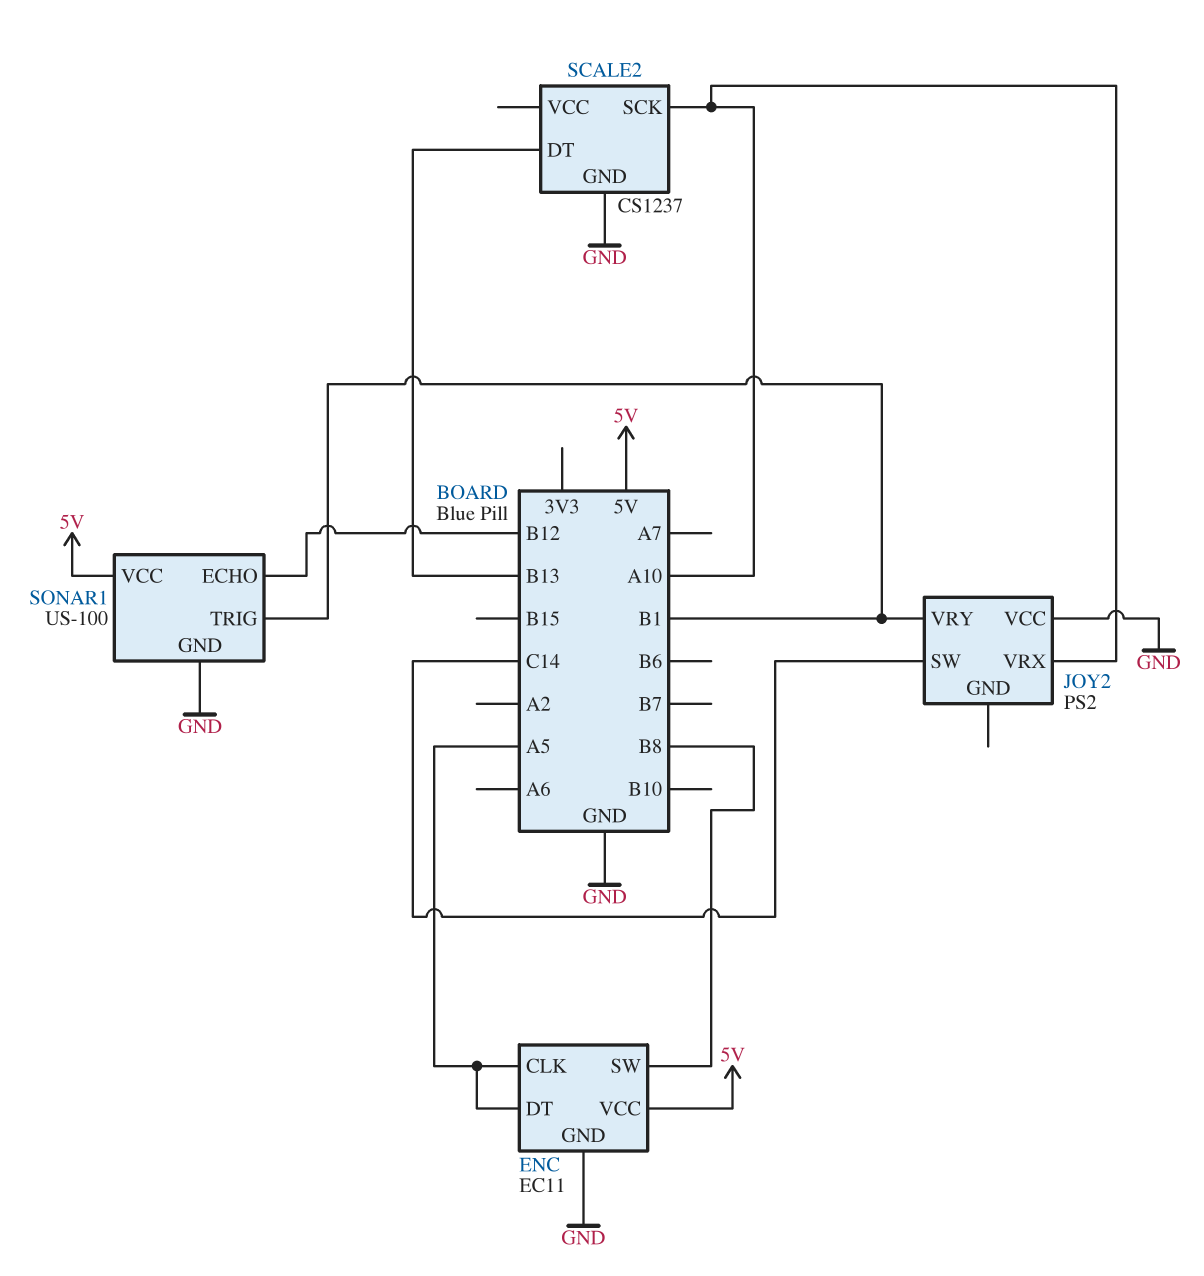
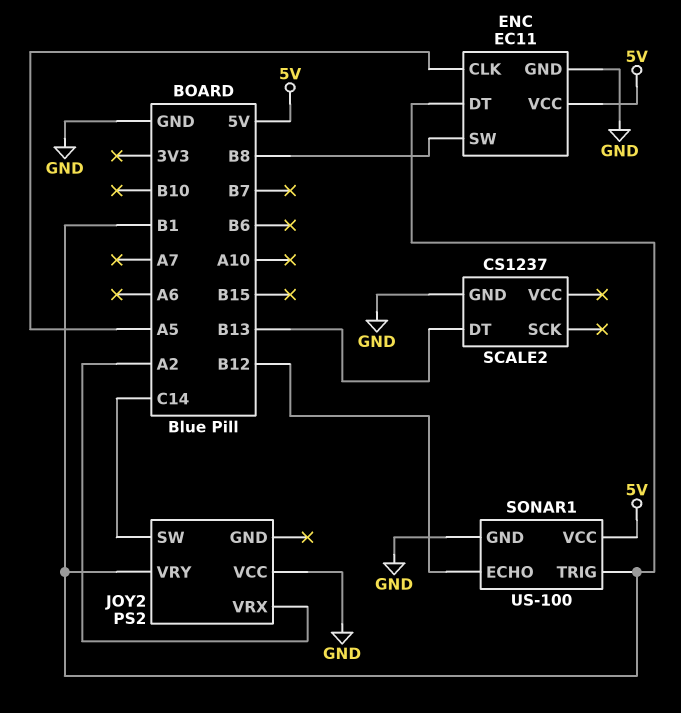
ENC pin DT: A5 -> B1
JOY2 pin VRX: A10 -> A2
SCALE2 pin SCK: A10 -> none

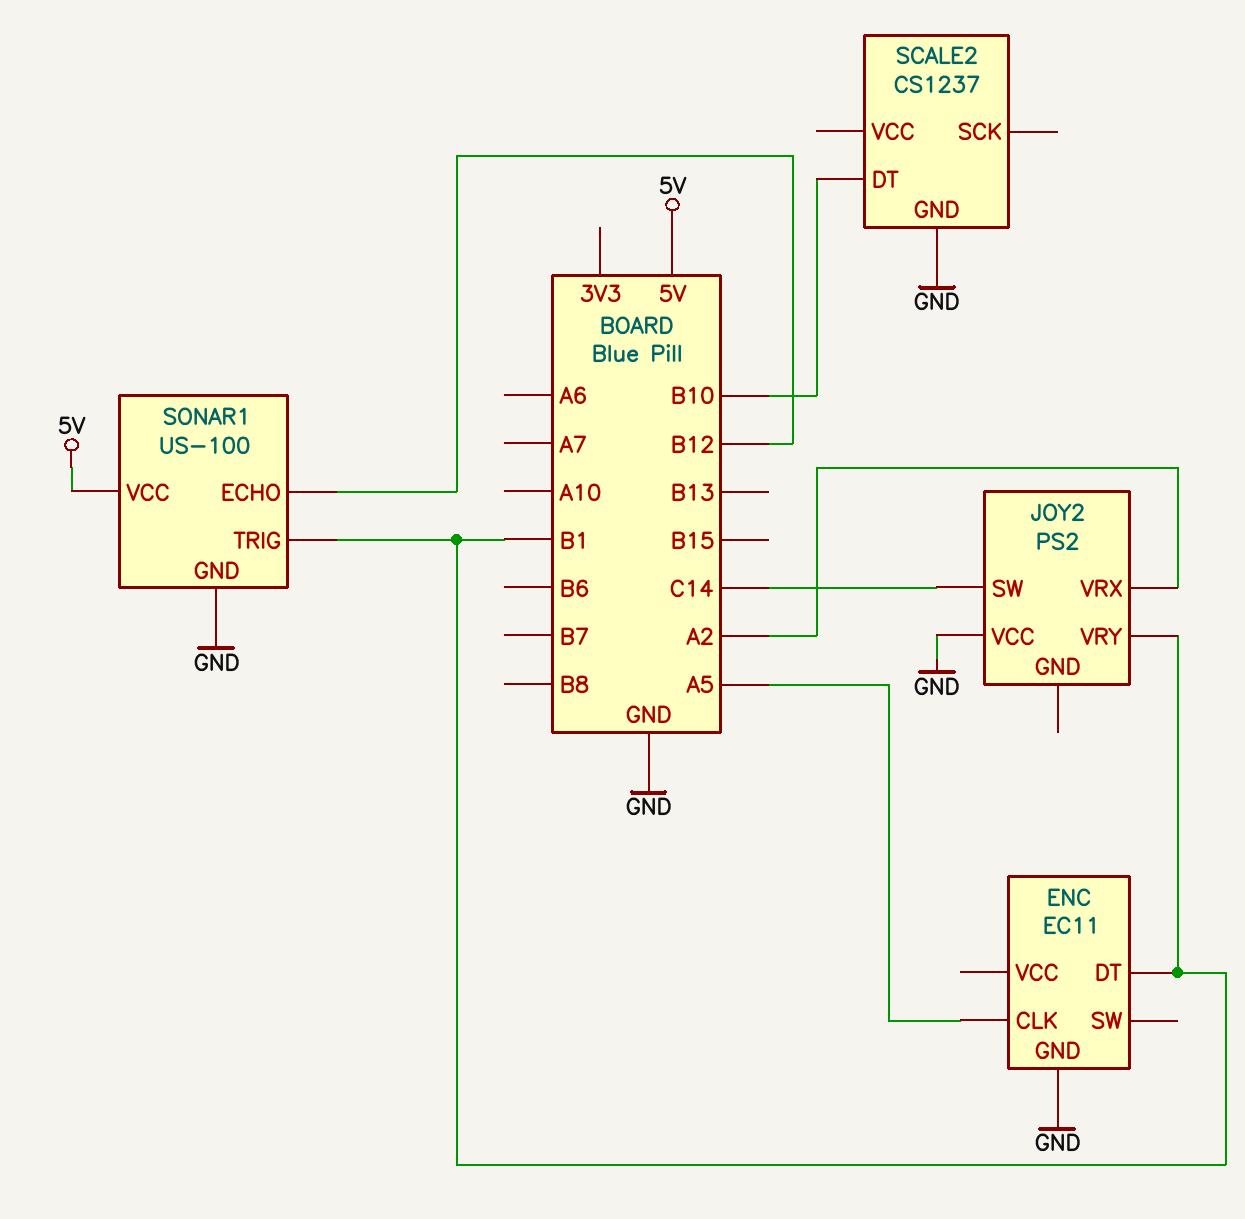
ENC pin SW: B8 -> none
ENC pin VCC: 5V -> none
SCALE2 pin DT: B13 -> B10

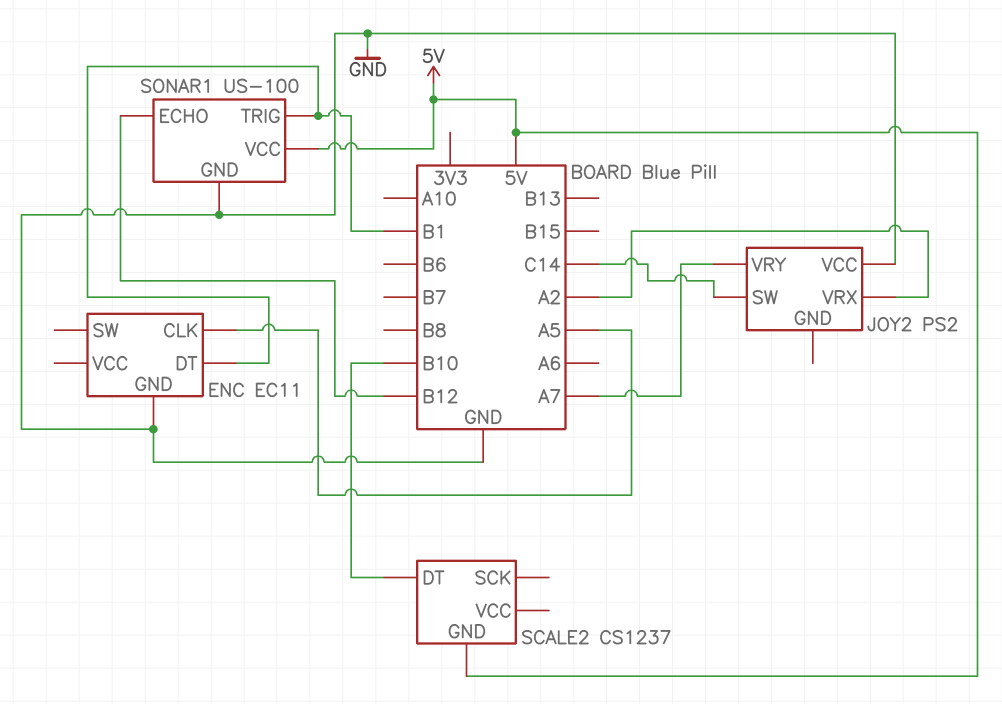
JOY2 pin VRY: B1 -> A7
SCALE2 pin GND: GND -> 5V

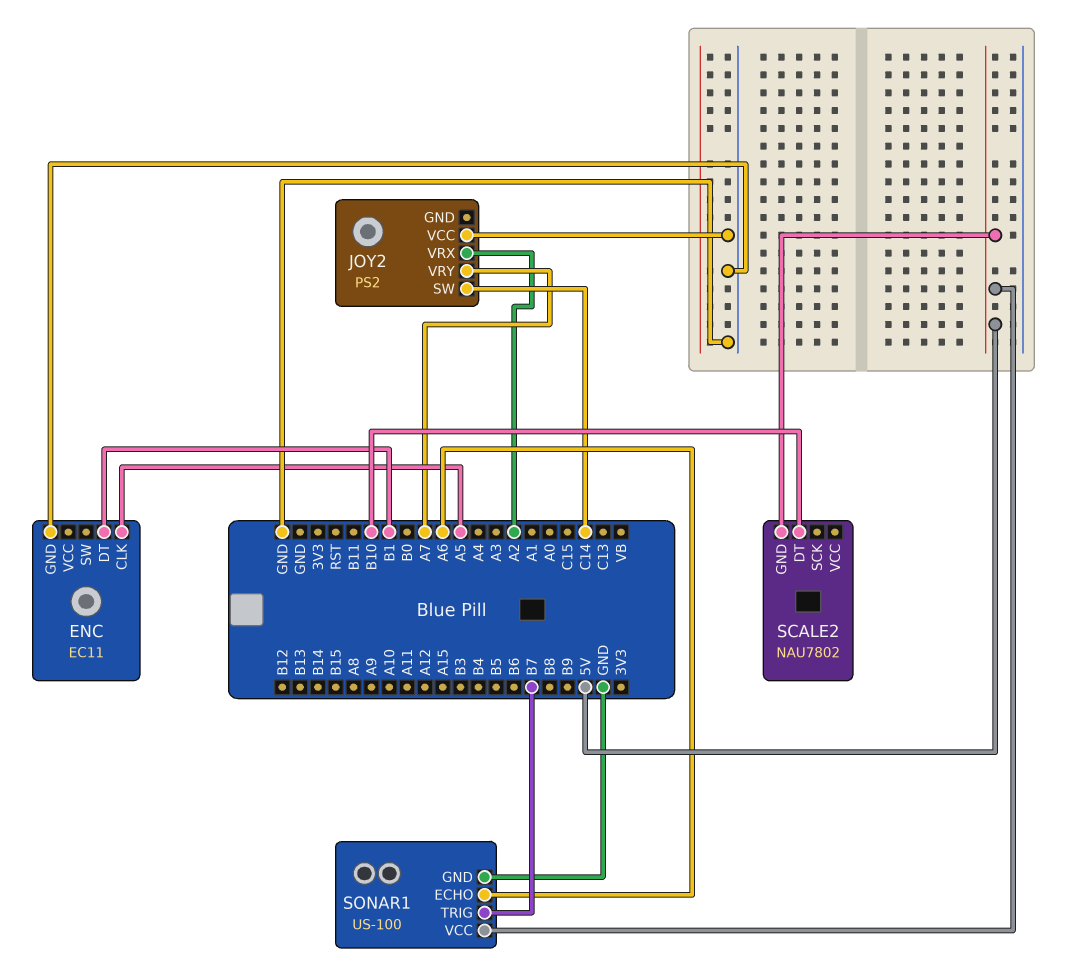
SCALE2: CS1237 -> NAU7802
SONAR1 pin ECHO: B12 -> A6
SONAR1 pin TRIG: B1 -> B7

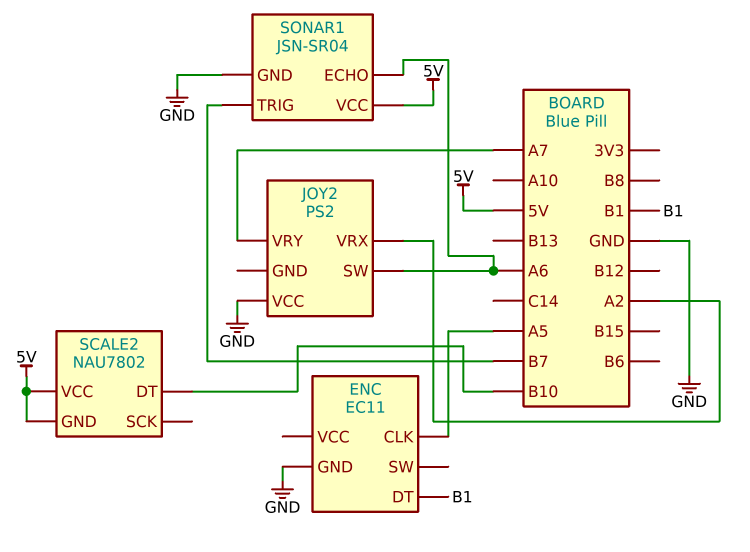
JOY2 pin SW: C14 -> A6
SCALE2 pin VCC: none -> 5V
SONAR1: US-100 -> JSN-SR04

